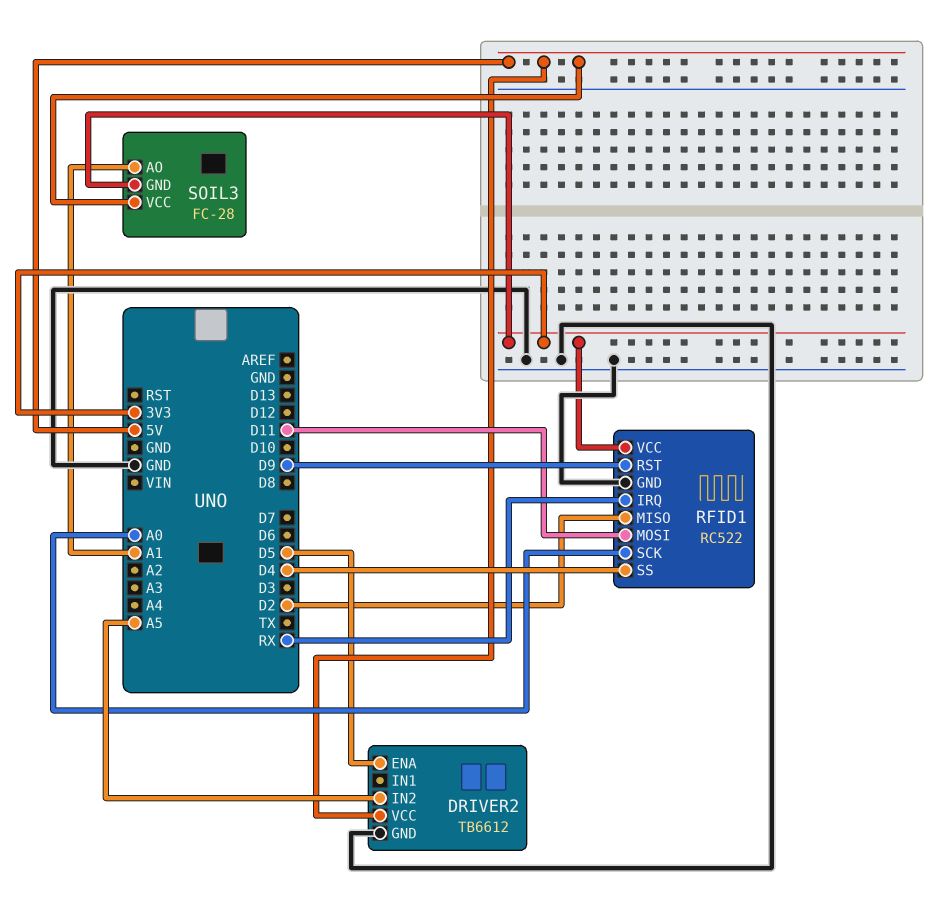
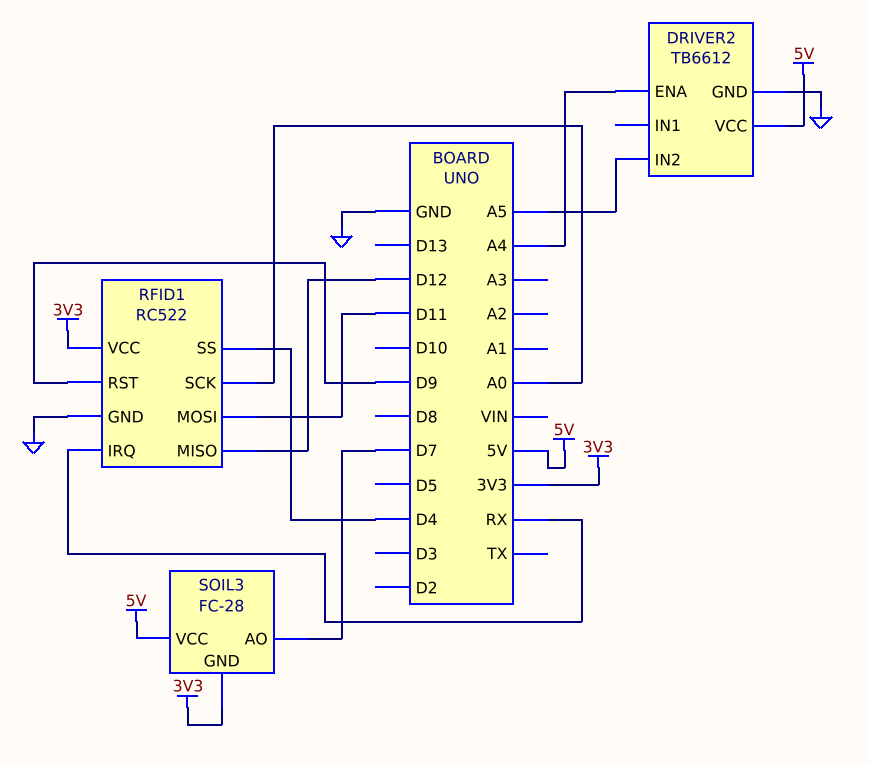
DRIVER2 pin ENA: D5 -> A4
RFID1 pin MISO: D2 -> D12
SOIL3 pin AO: A1 -> D7

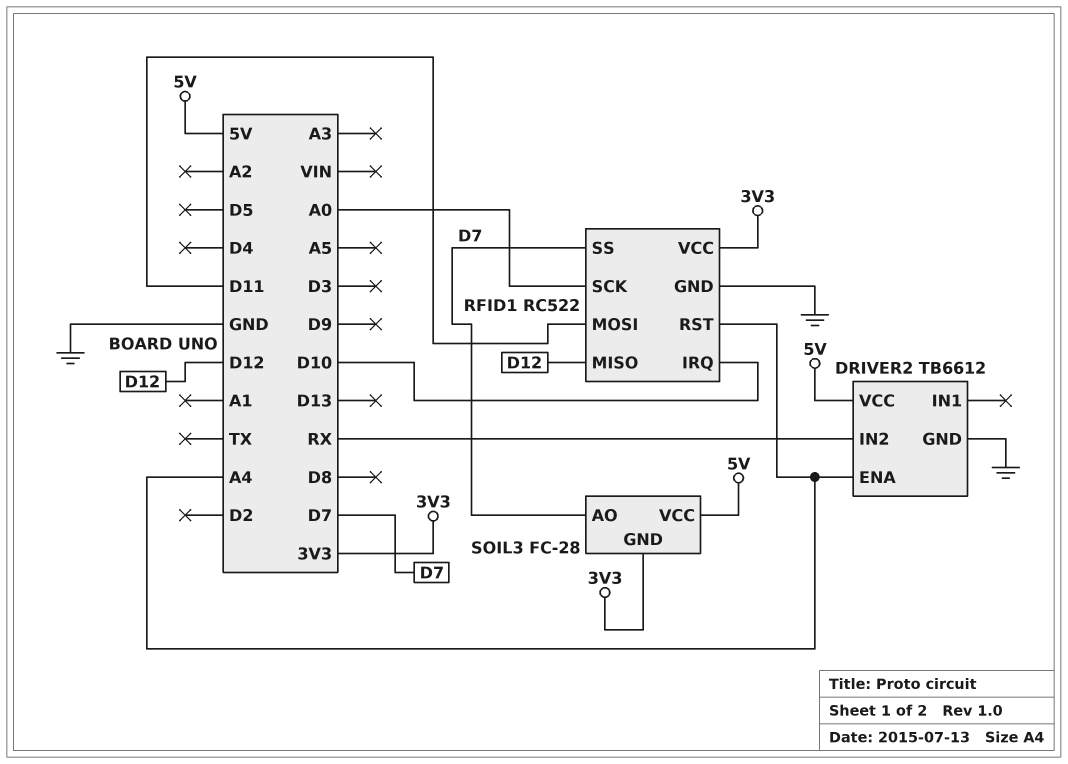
DRIVER2 pin IN2: A5 -> RX
RFID1 pin IRQ: RX -> D10
RFID1 pin RST: D9 -> A4
RFID1 pin SS: D4 -> D7

